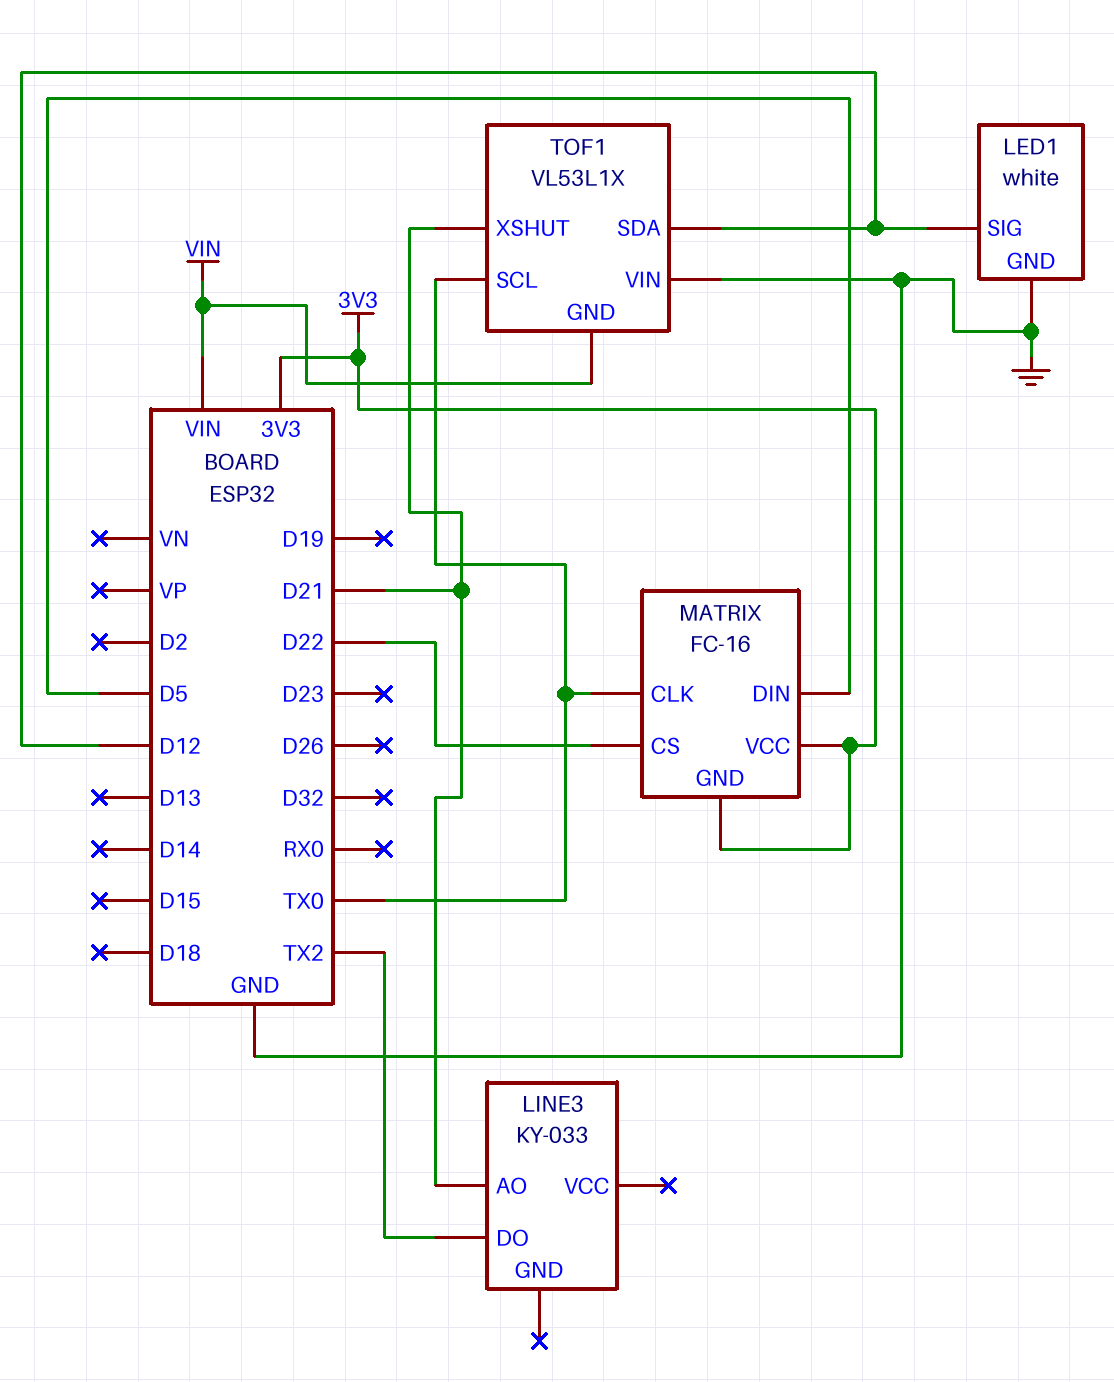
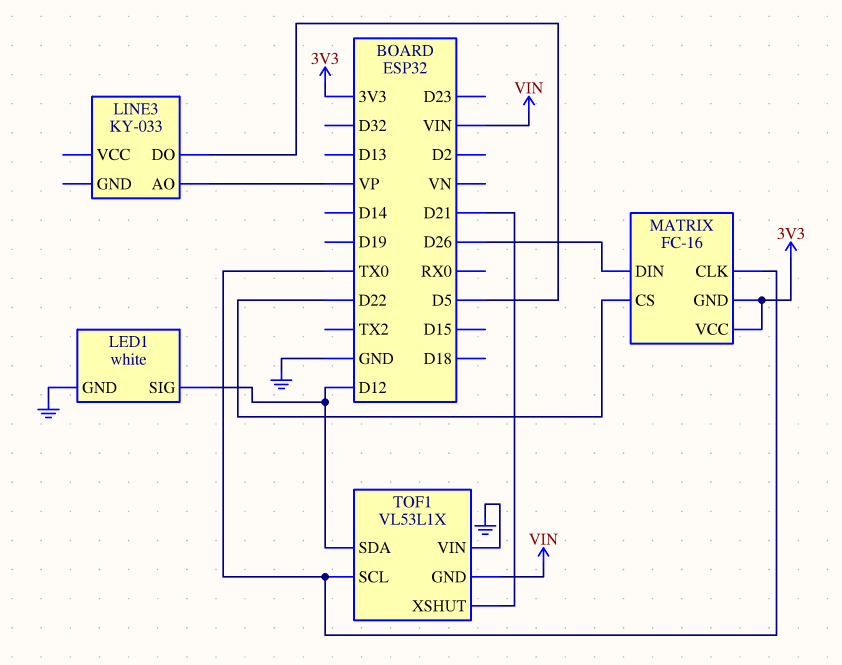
LINE3 pin AO: D21 -> VP
LINE3 pin DO: TX2 -> D5
MATRIX pin DIN: D5 -> D26

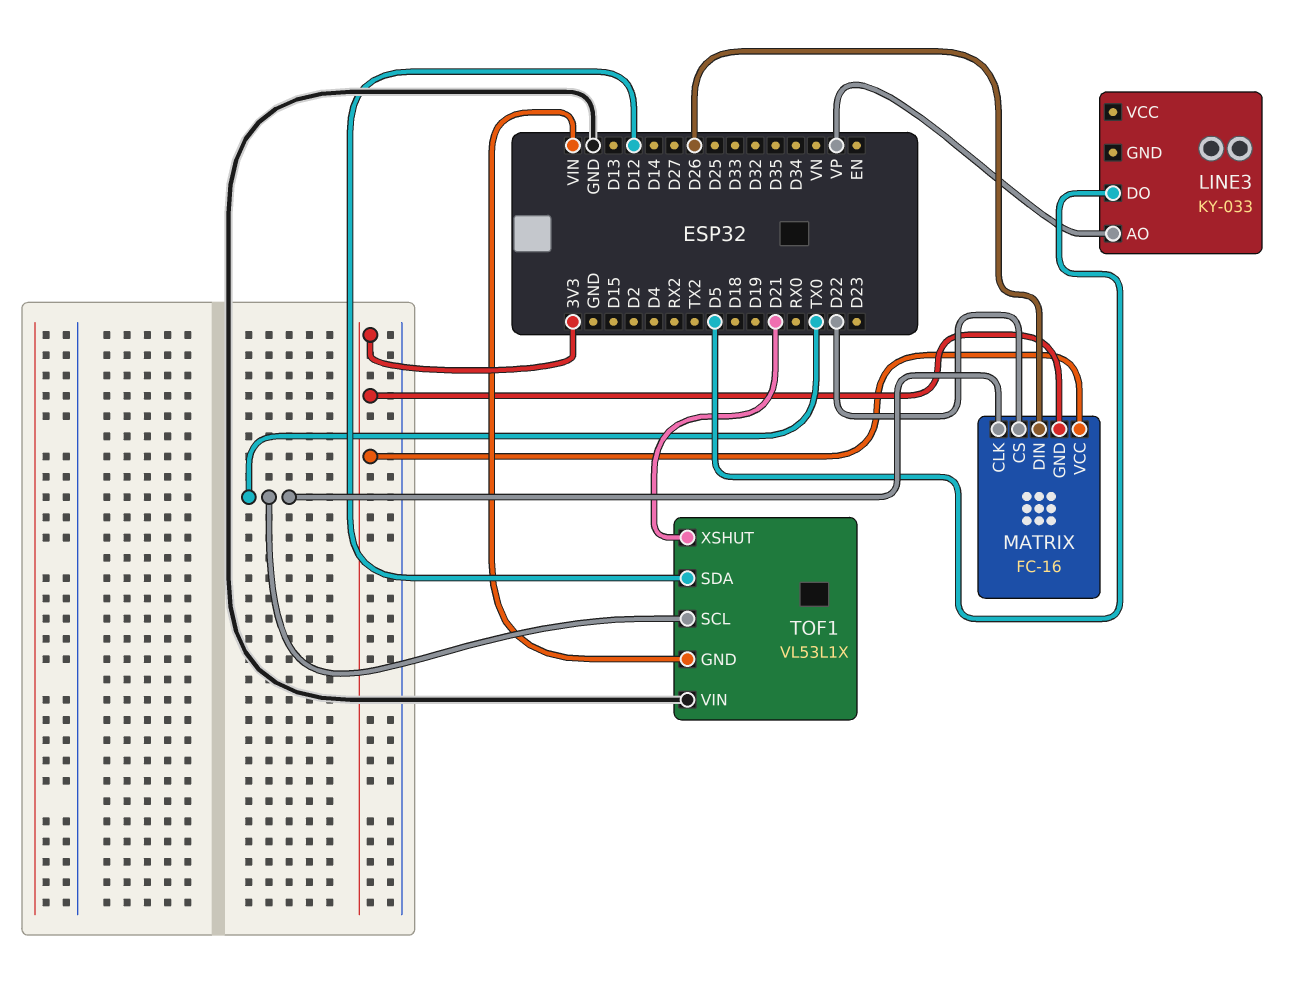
LED1: white -> none
LED1 pin GND: GND -> none
LED1 pin SIG: D12 -> none

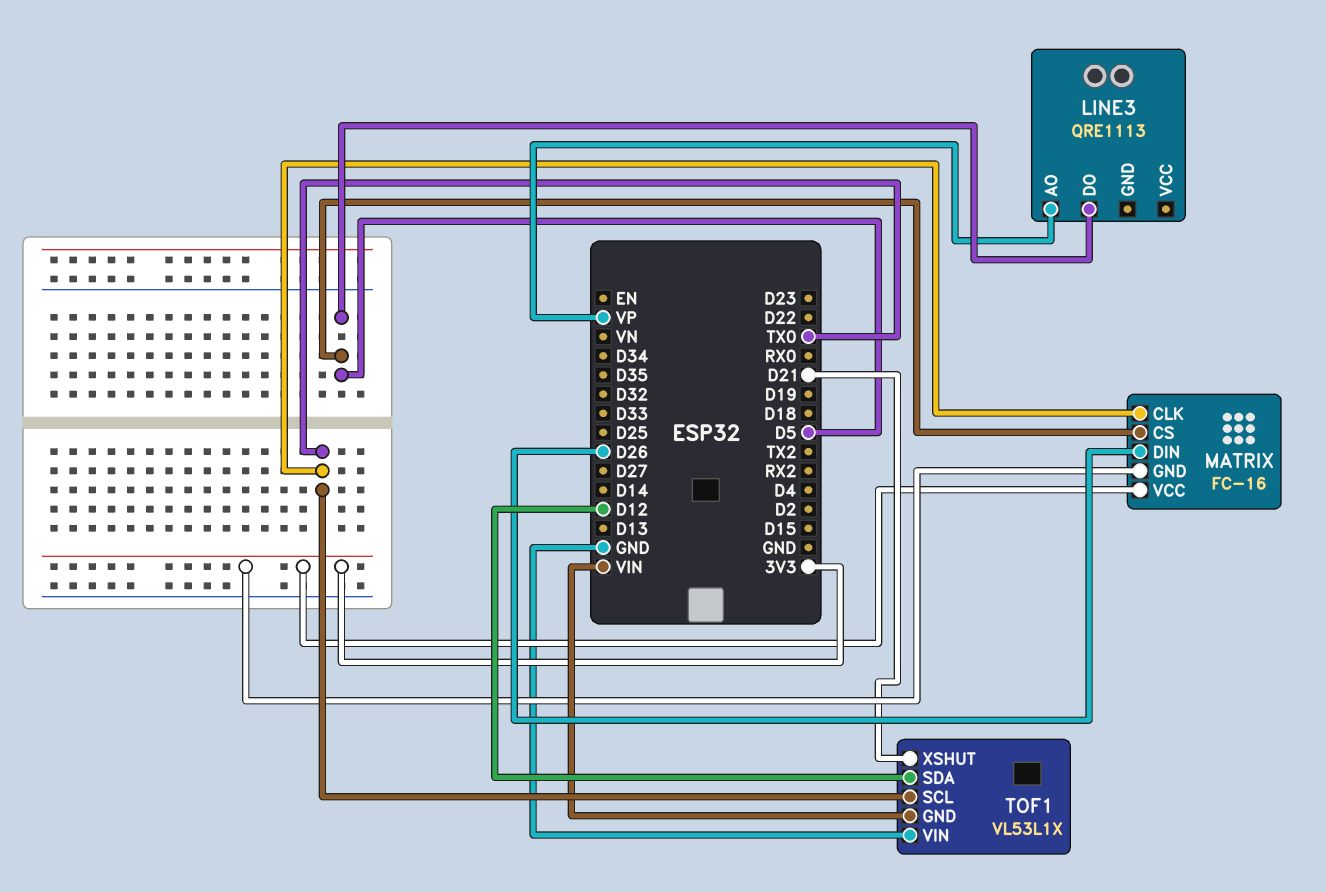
LINE3: KY-033 -> QRE1113
MATRIX pin CS: D22 -> D5

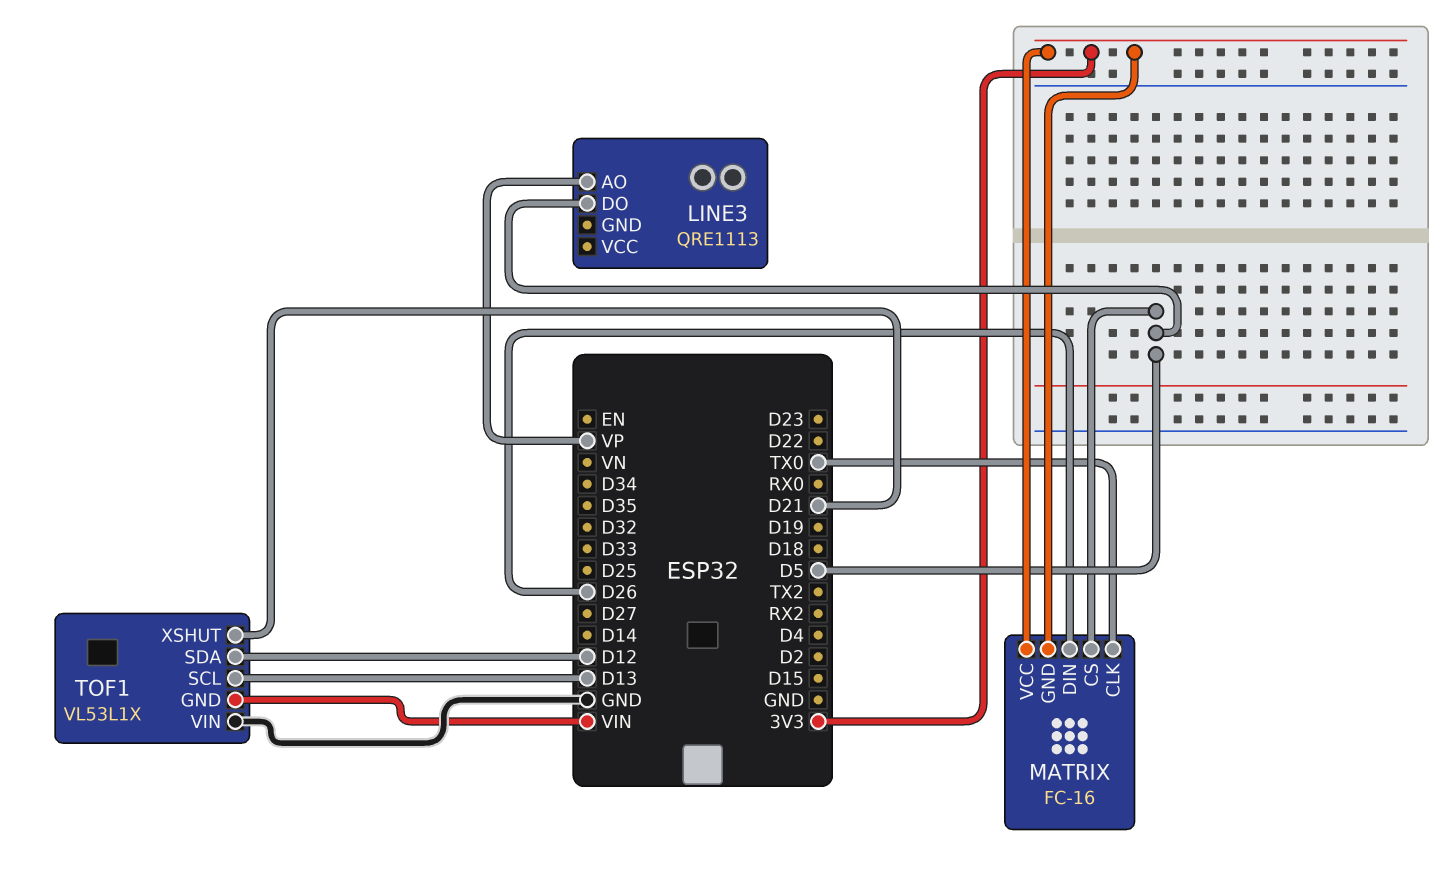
TOF1 pin SCL: TX0 -> D13

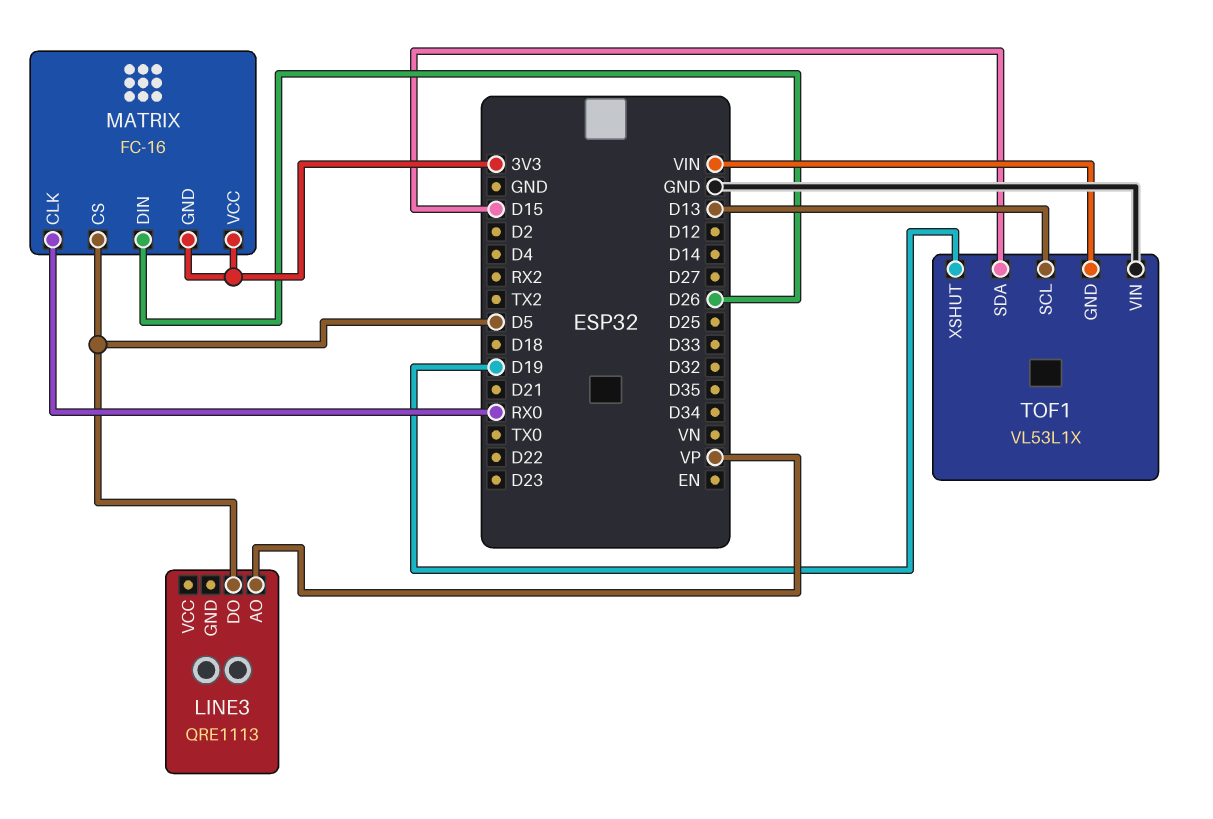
MATRIX pin CLK: TX0 -> RX0
TOF1 pin SDA: D12 -> D15
TOF1 pin XSHUT: D21 -> D19

